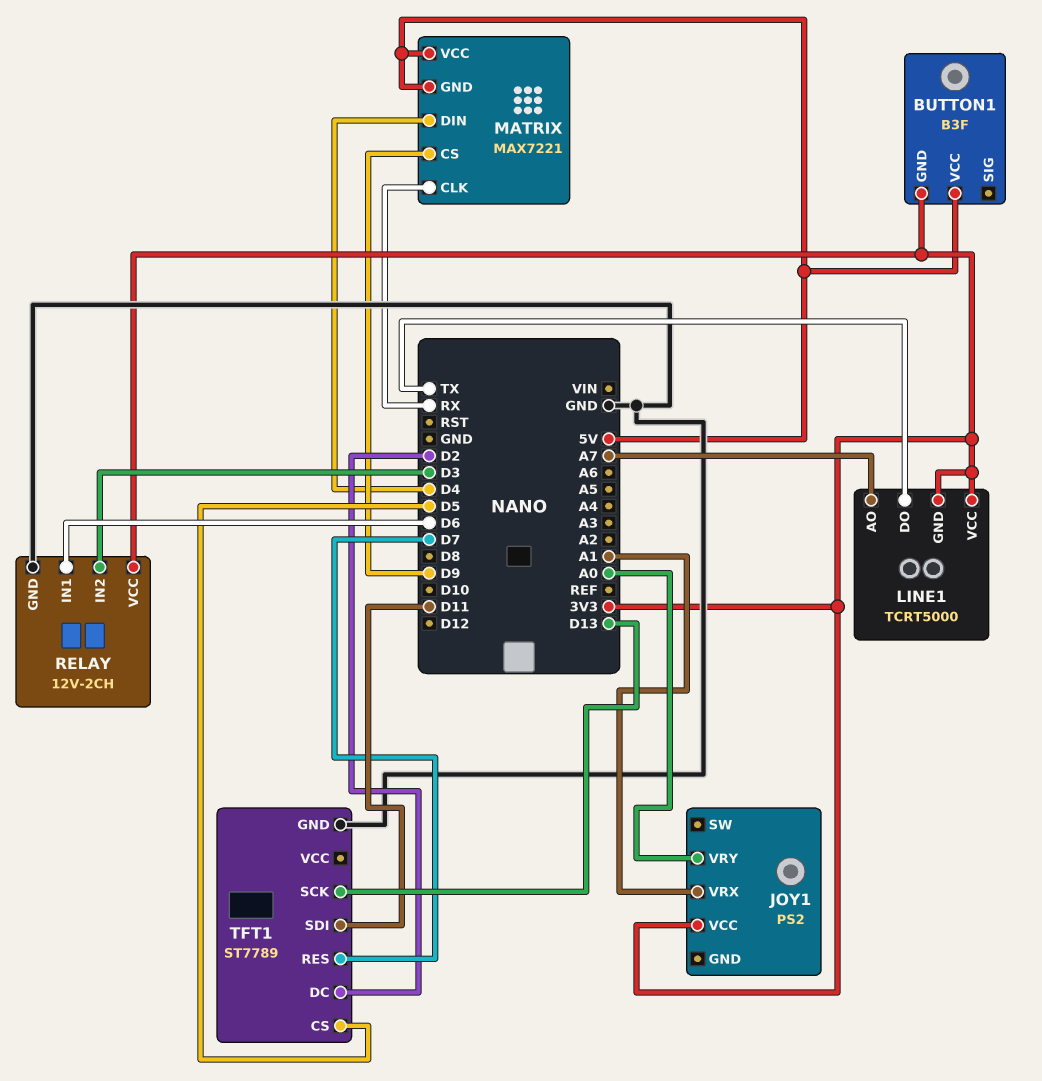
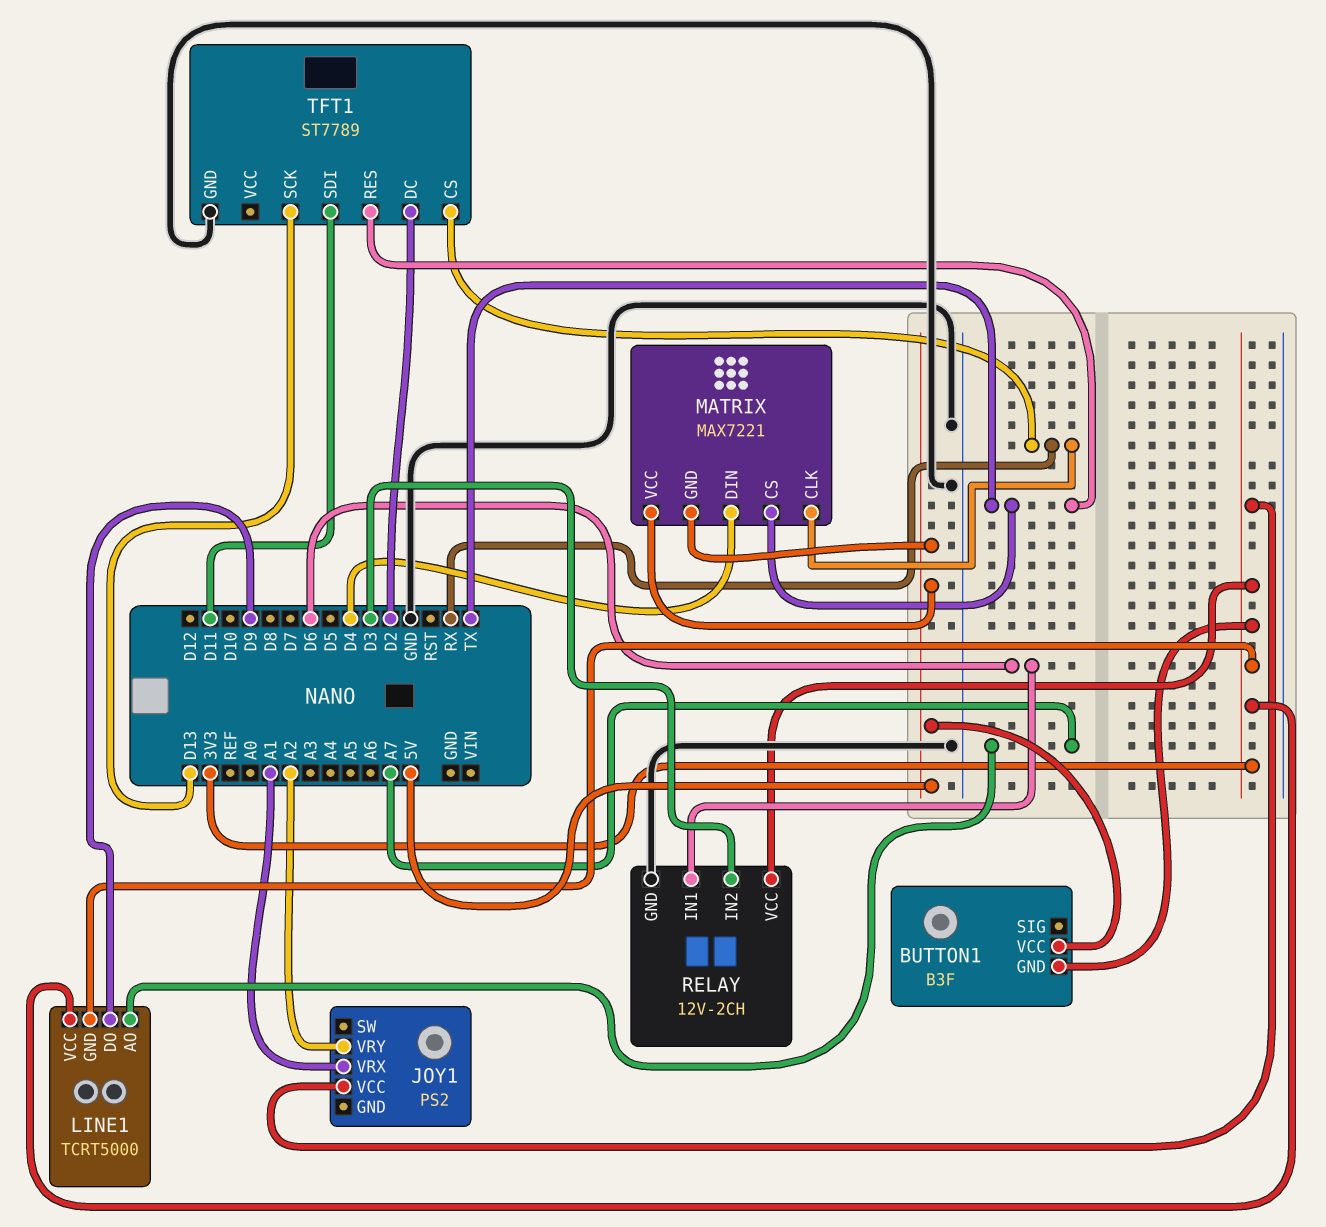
JOY1 pin VRY: A0 -> A2
LINE1 pin DO: TX -> D9
MATRIX pin CS: D9 -> TX
TFT1 pin CS: D5 -> RX
TFT1 pin RES: D7 -> TX

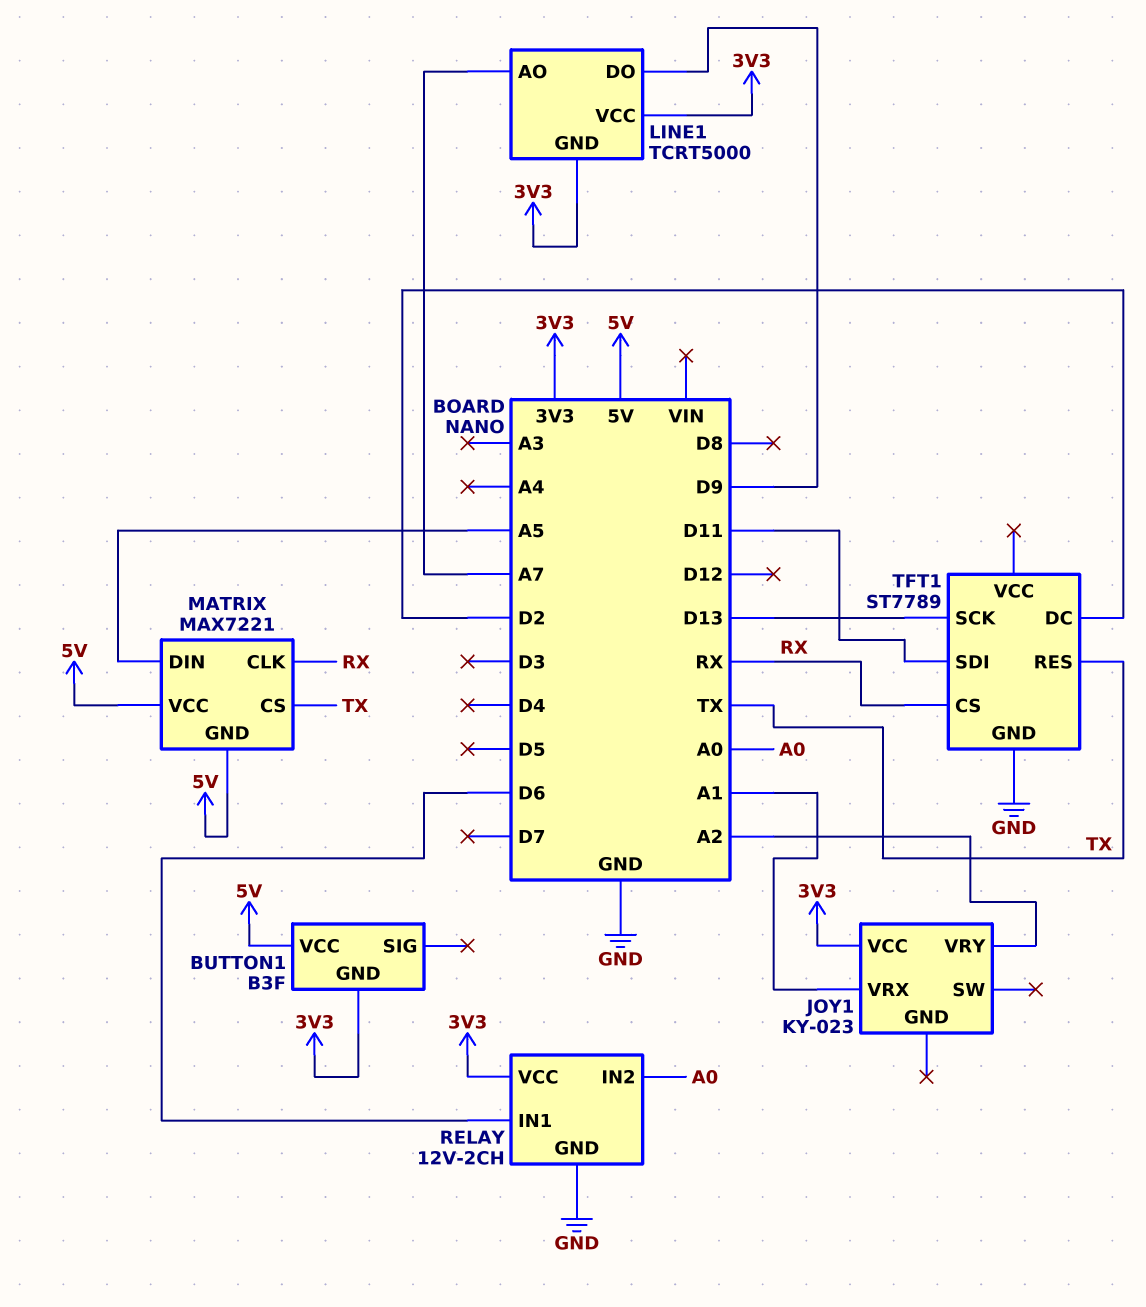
JOY1: PS2 -> KY-023
MATRIX pin DIN: D4 -> A5
RELAY pin IN2: D3 -> A0

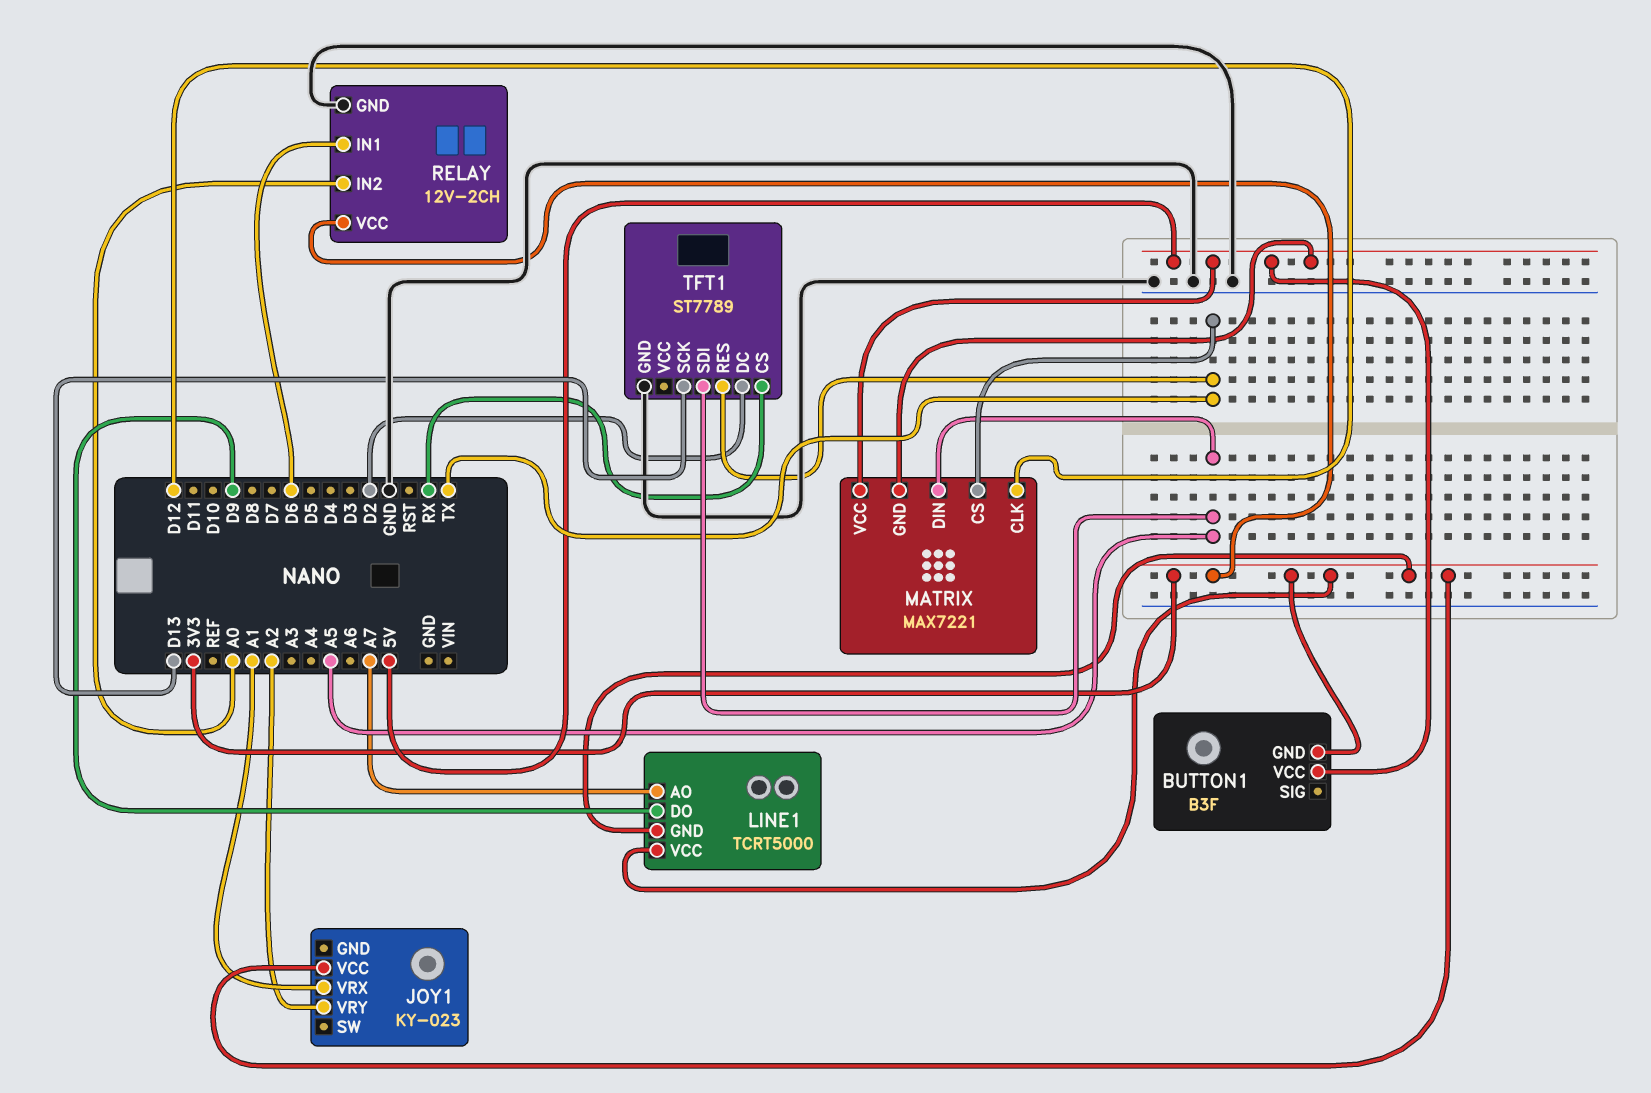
MATRIX pin CLK: RX -> D12
TFT1 pin SDI: D11 -> A5

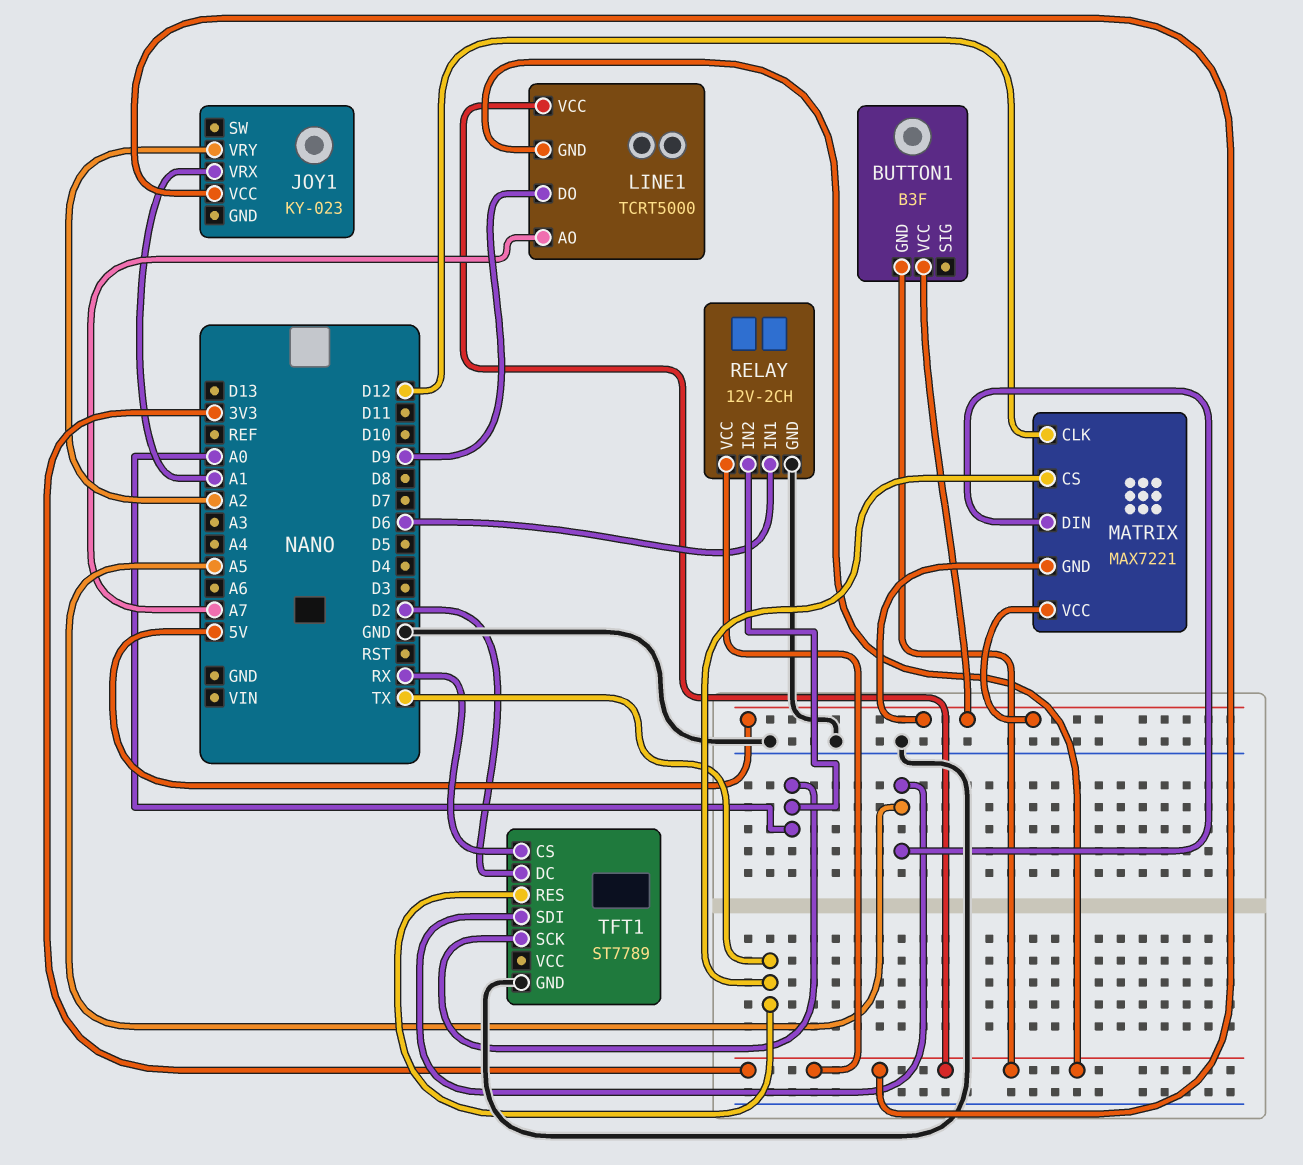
TFT1 pin SCK: D13 -> A0

